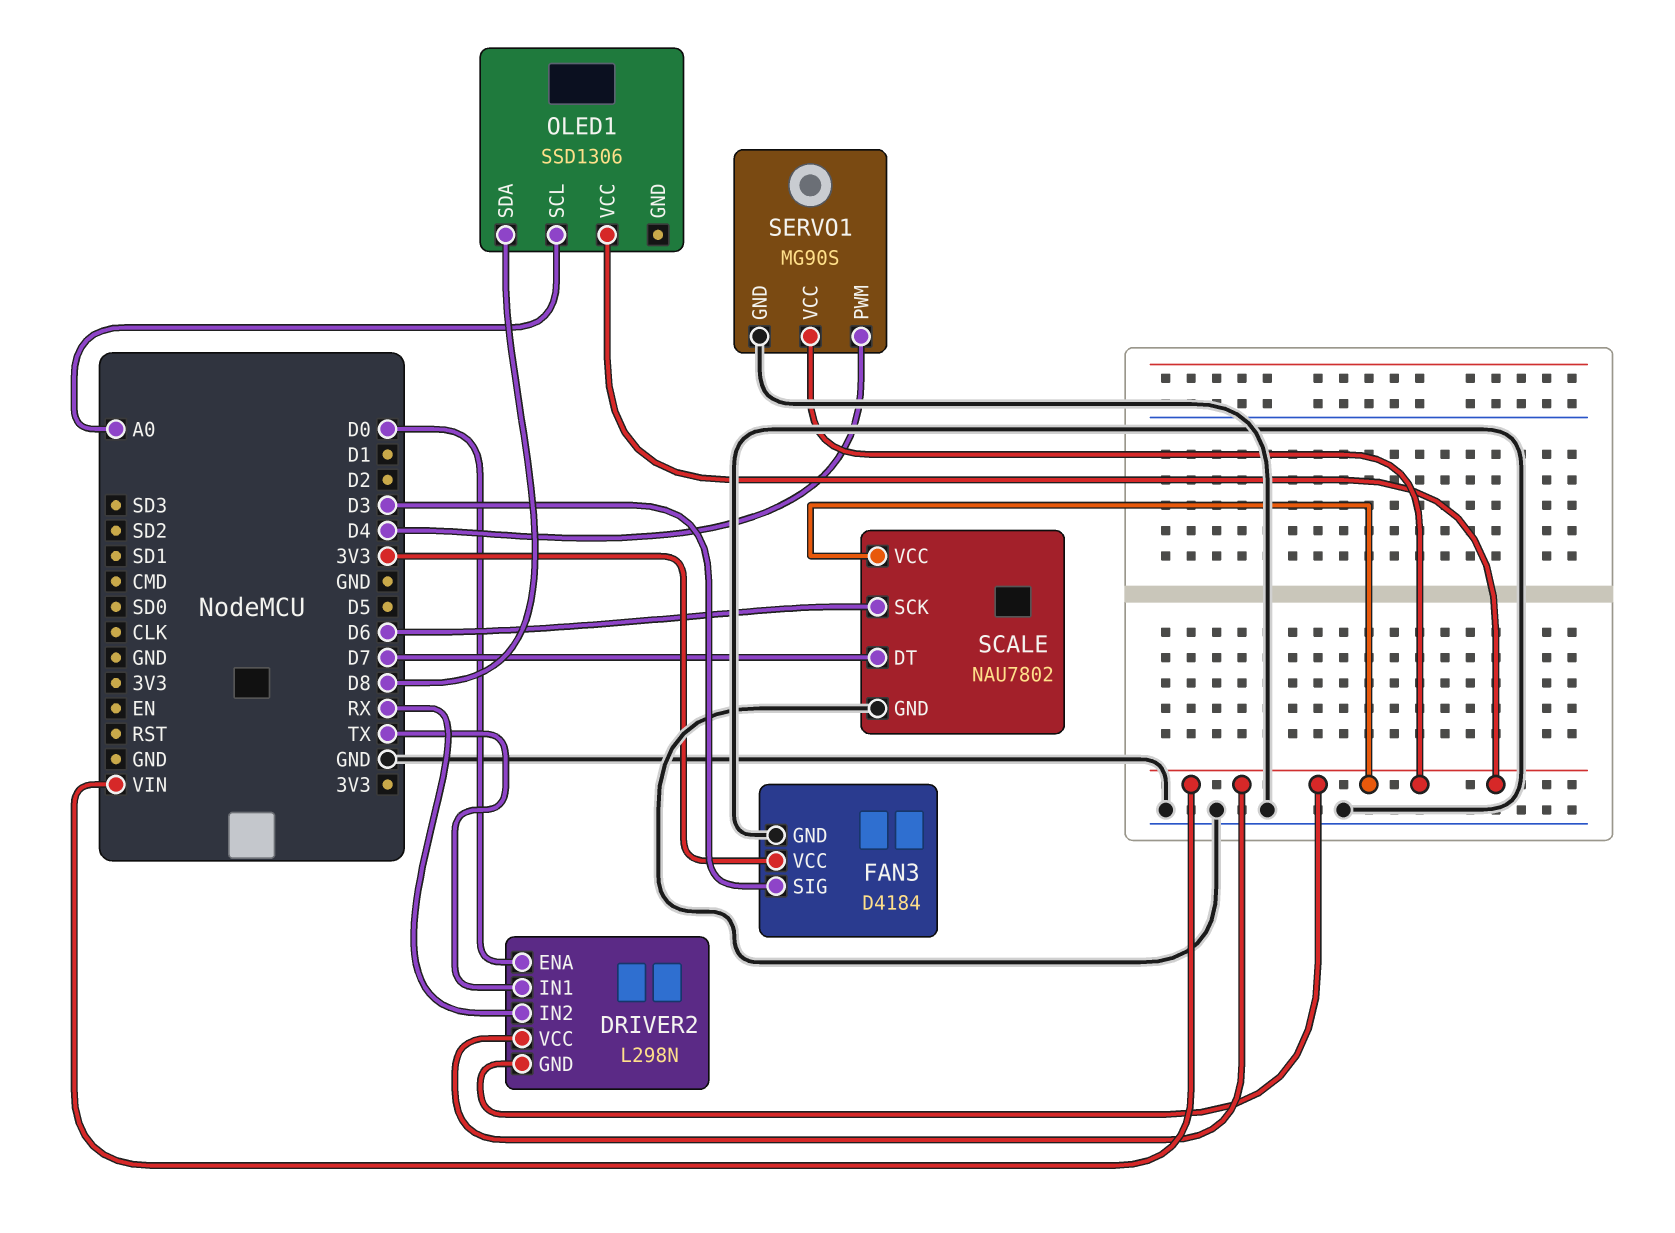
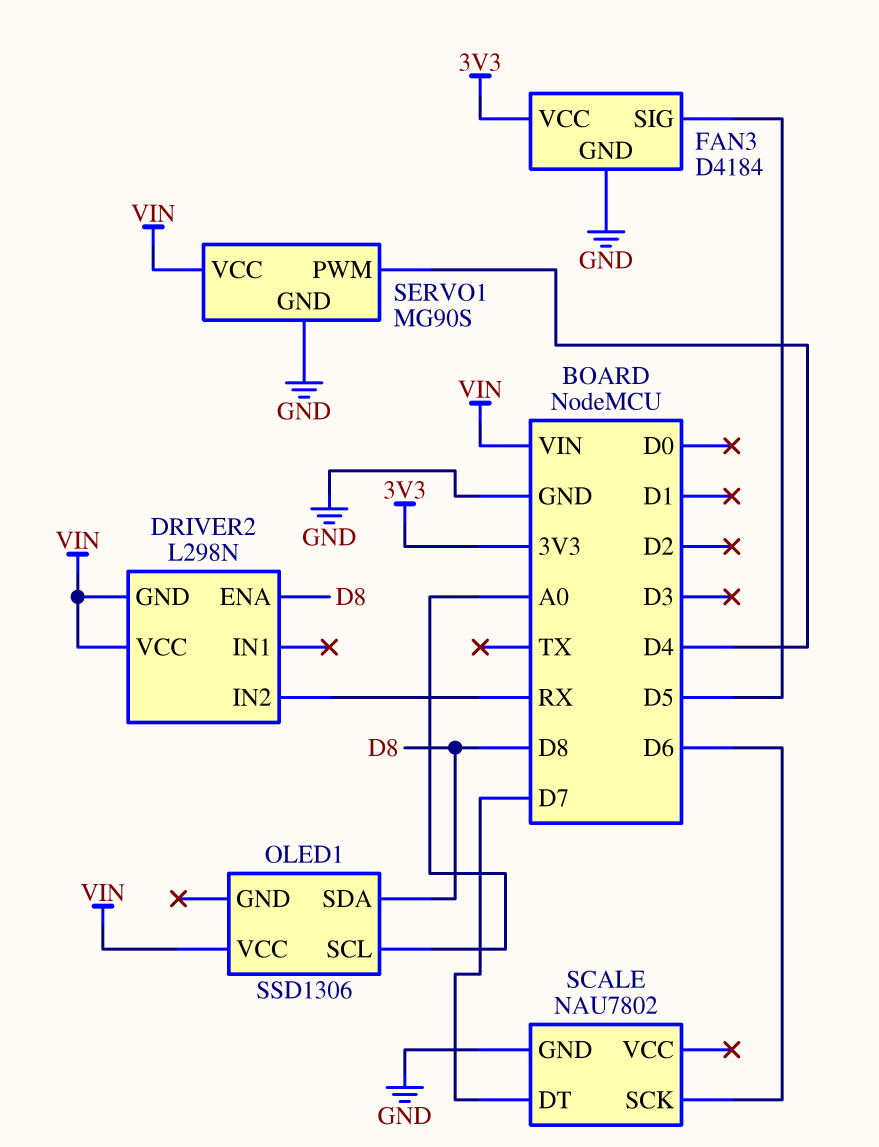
DRIVER2 pin ENA: D0 -> D8
DRIVER2 pin IN1: TX -> none
FAN3 pin SIG: D3 -> D5
SCALE pin VCC: VIN -> none

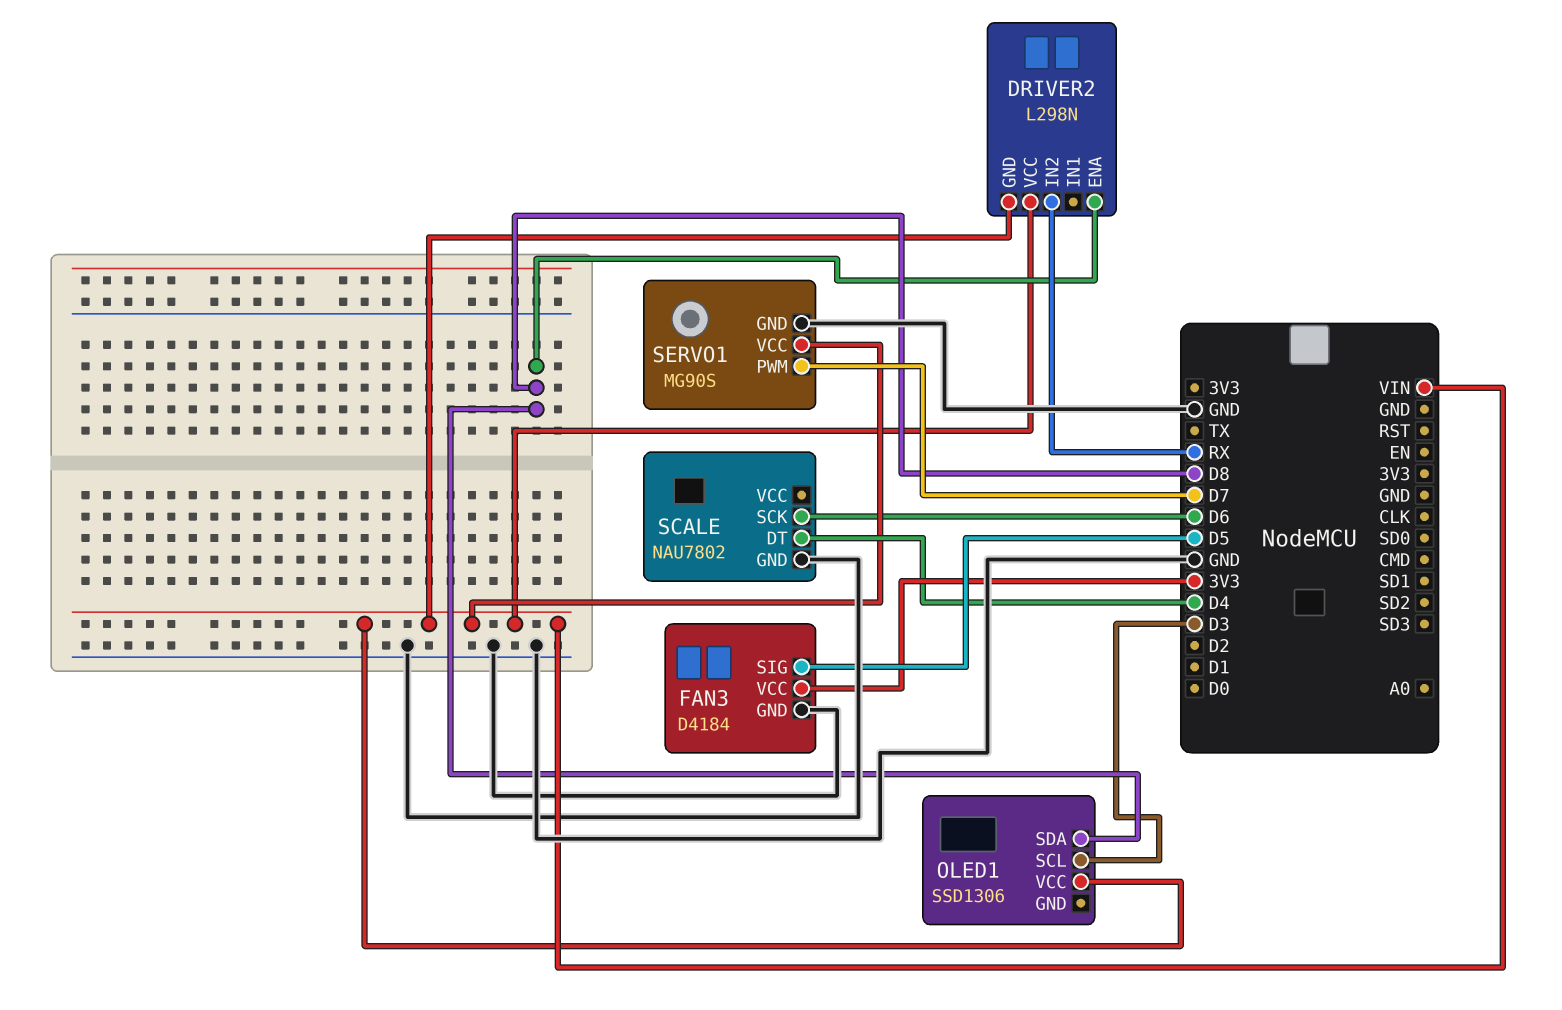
OLED1 pin SCL: A0 -> D3
SCALE pin DT: D7 -> D4
SERVO1 pin PWM: D4 -> D7

